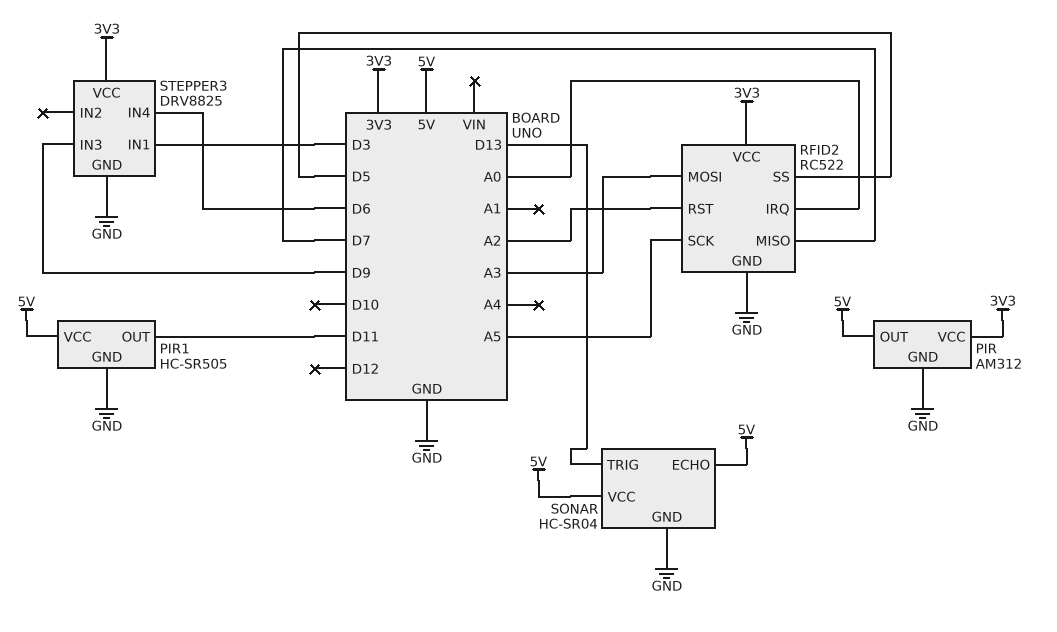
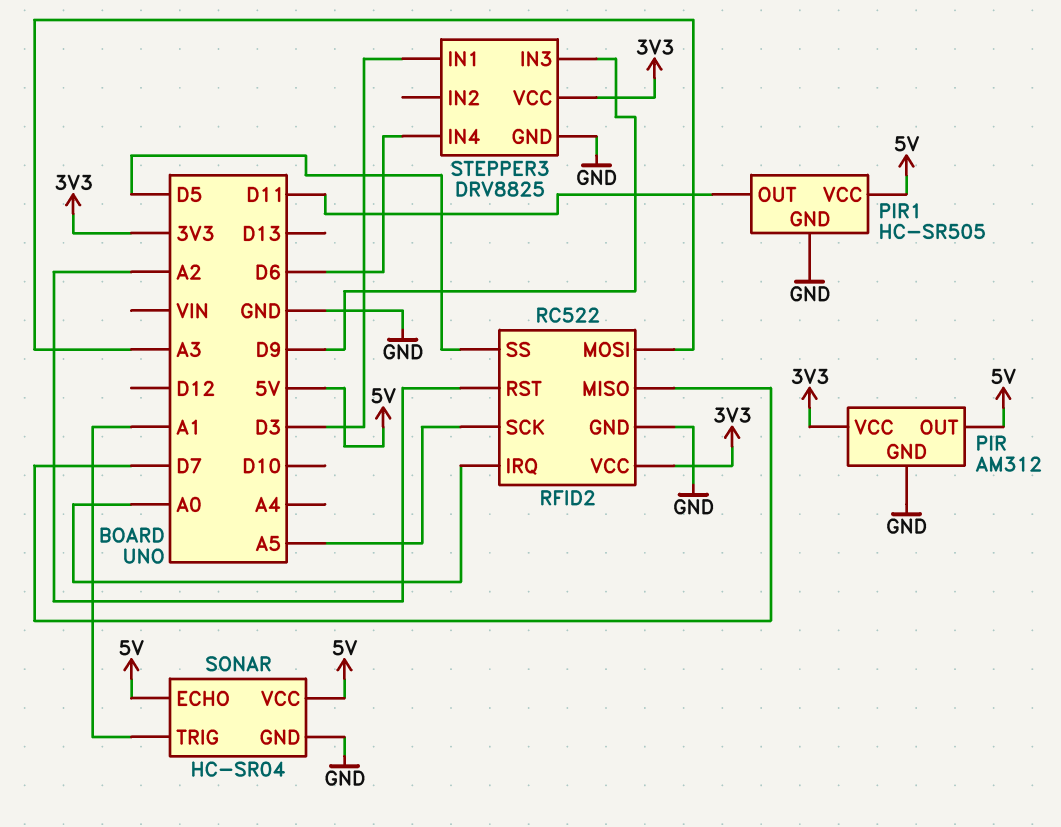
SONAR pin TRIG: D13 -> A1

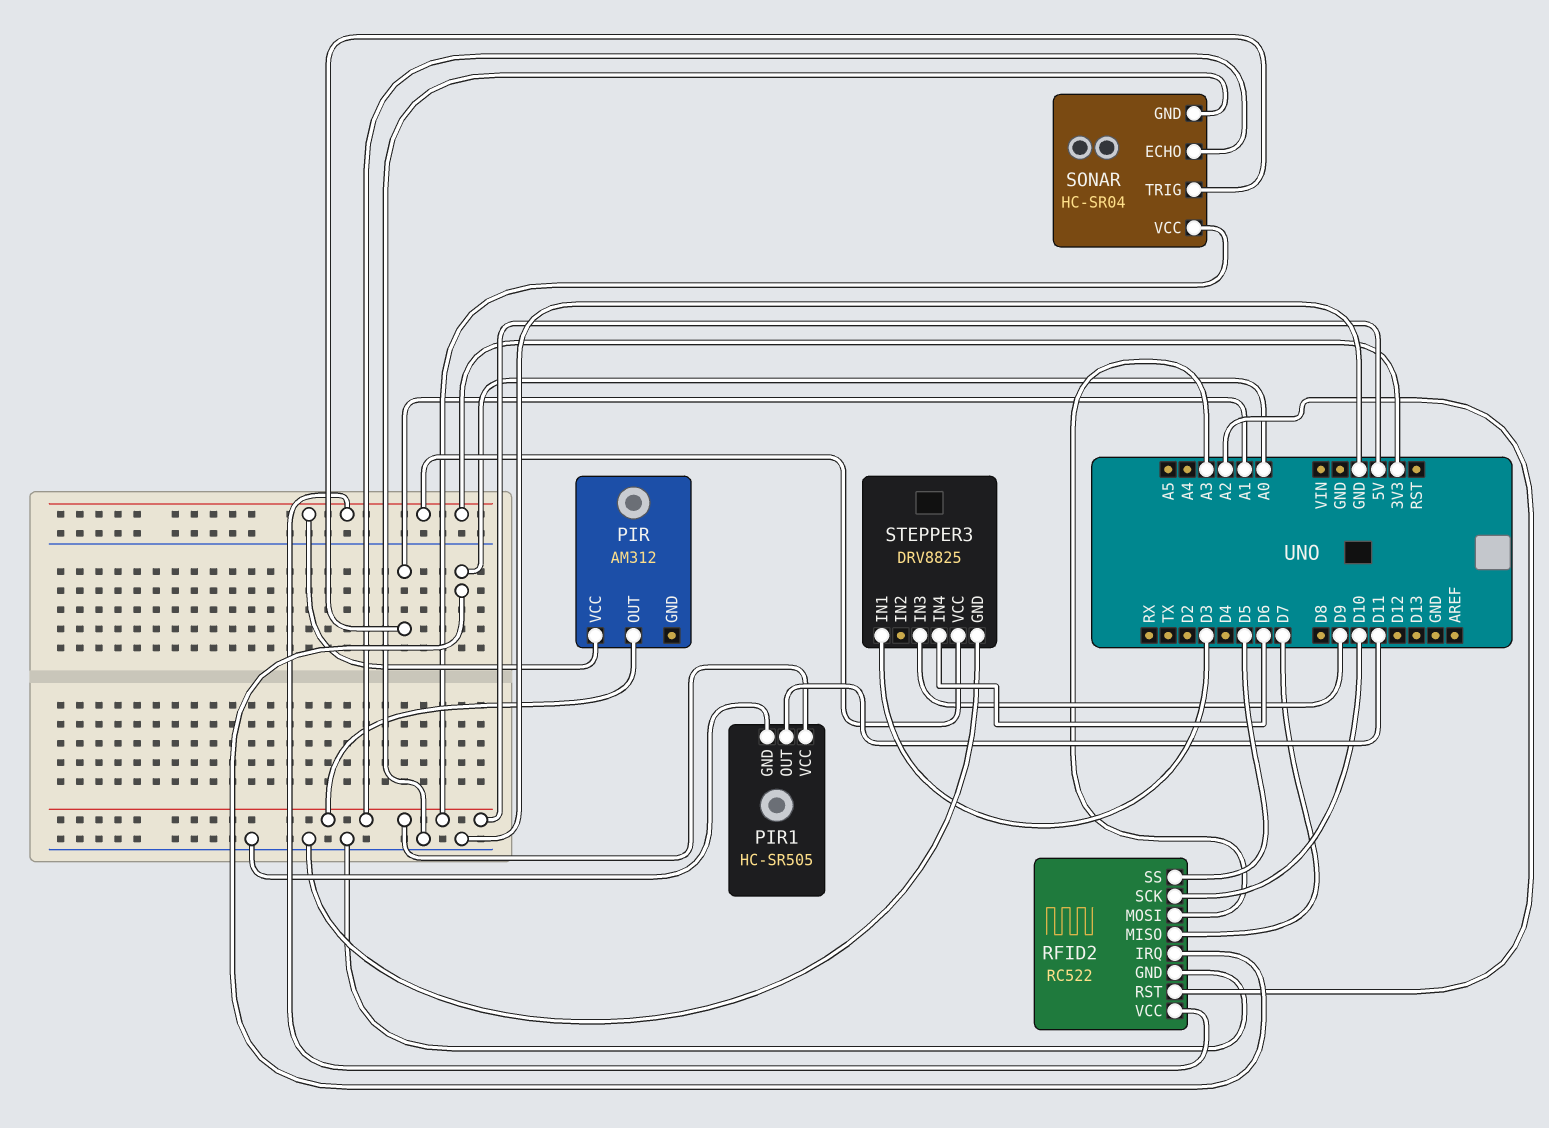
PIR pin GND: GND -> none
RFID2 pin SCK: A5 -> D10

